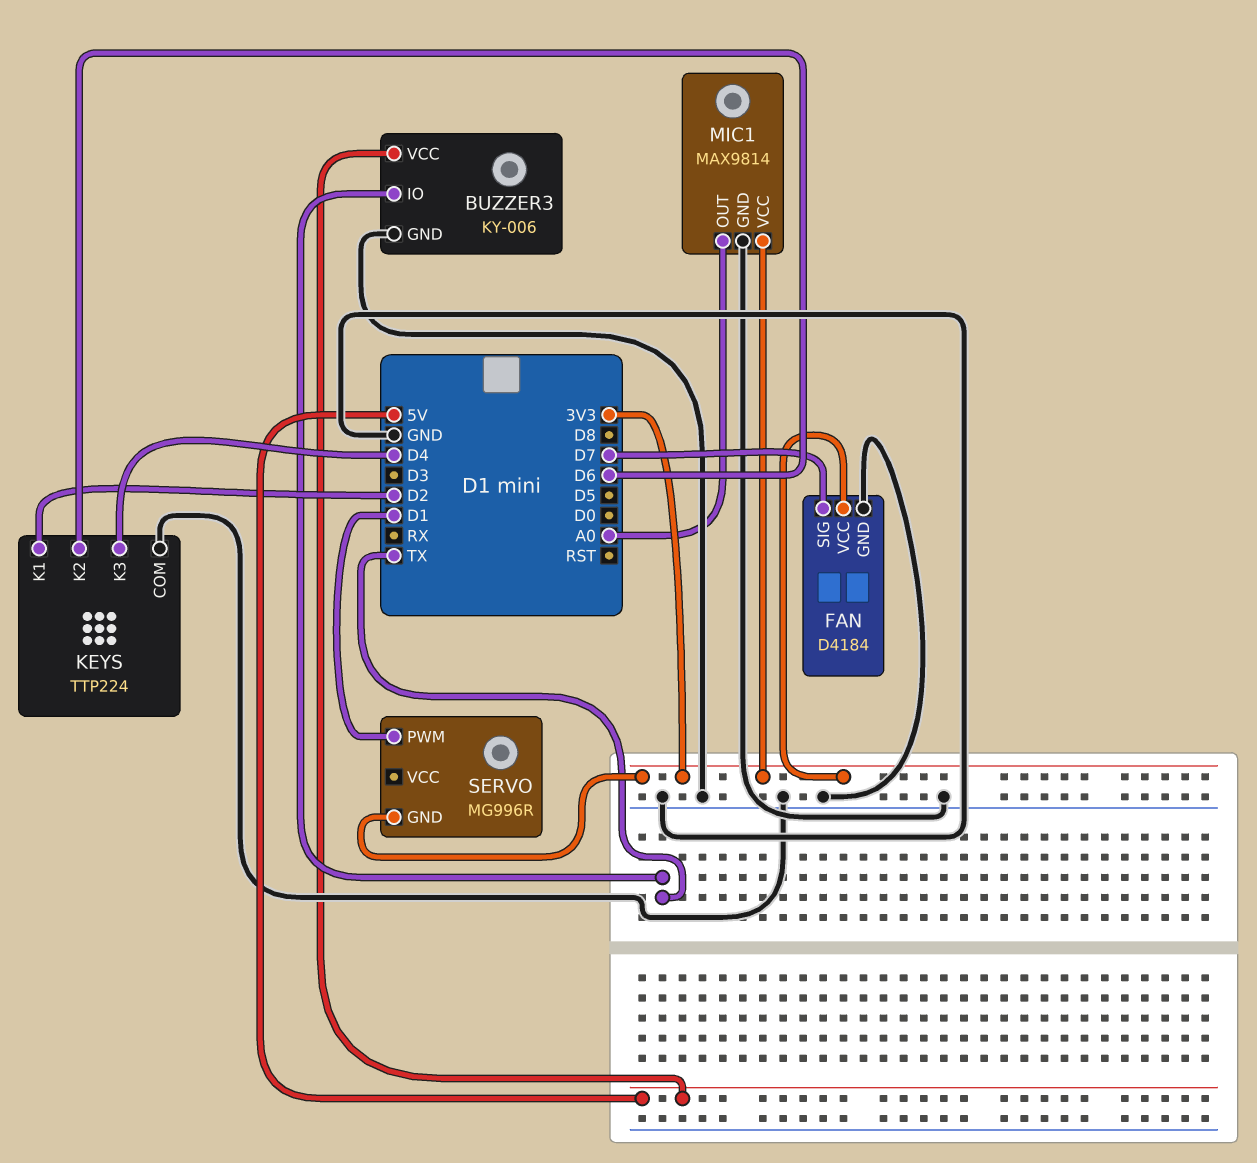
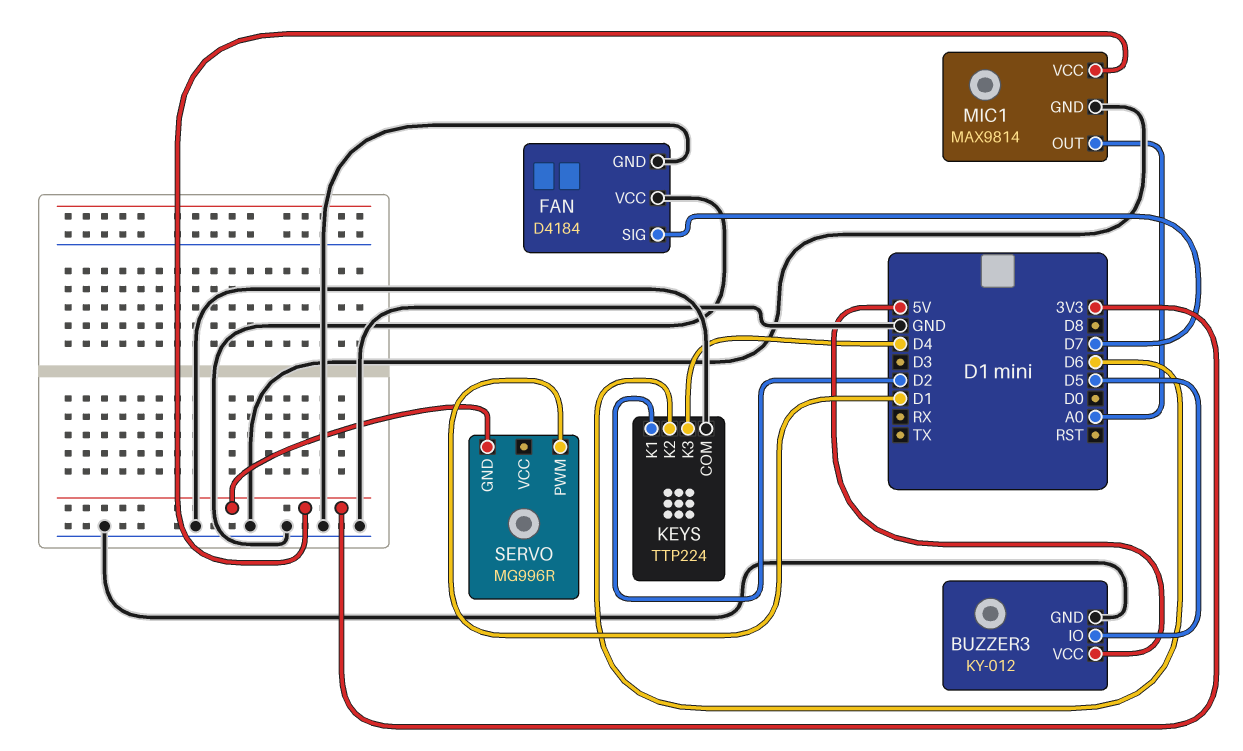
BUZZER3: KY-006 -> KY-012
BUZZER3 pin IO: TX -> D5
FAN pin VCC: 3V3 -> GND

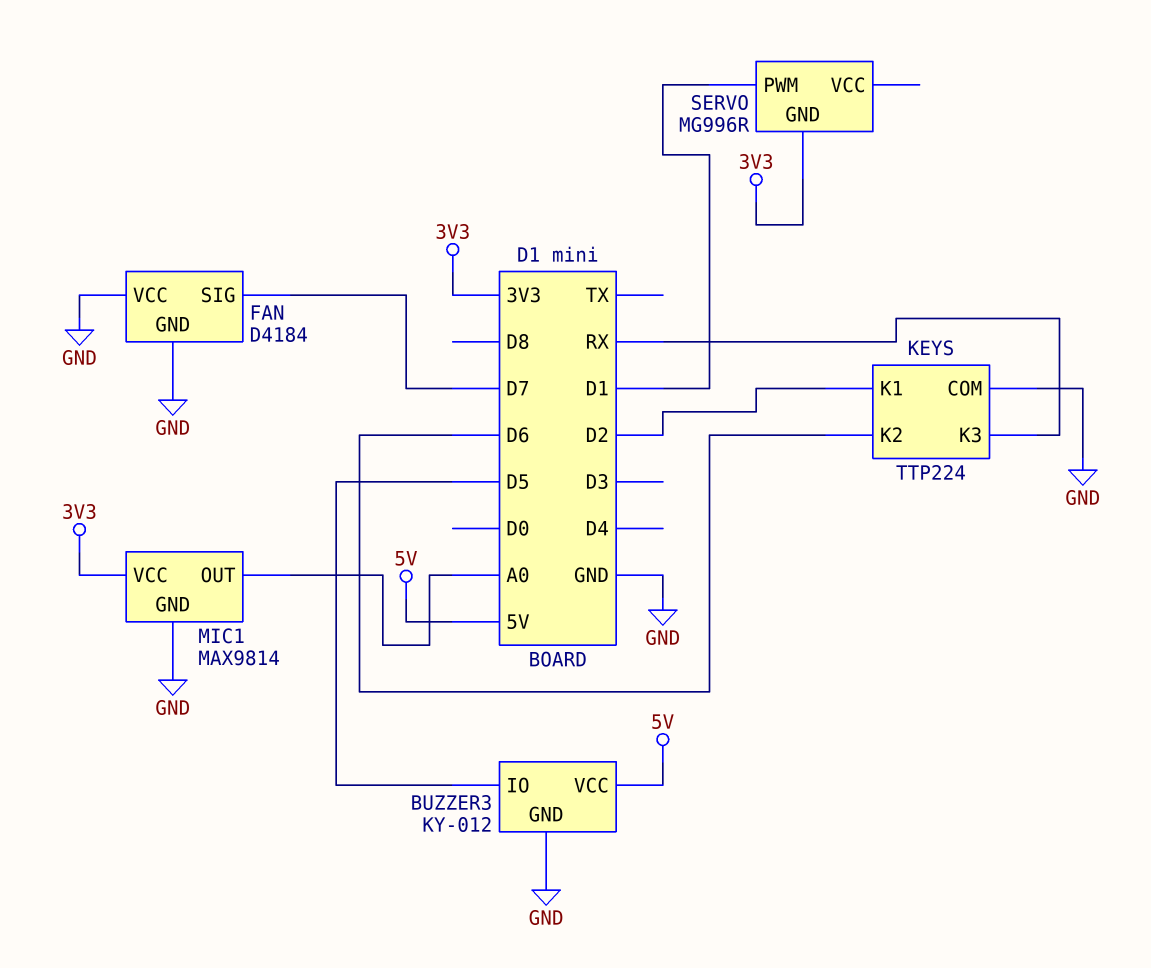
KEYS pin K3: D4 -> RX

